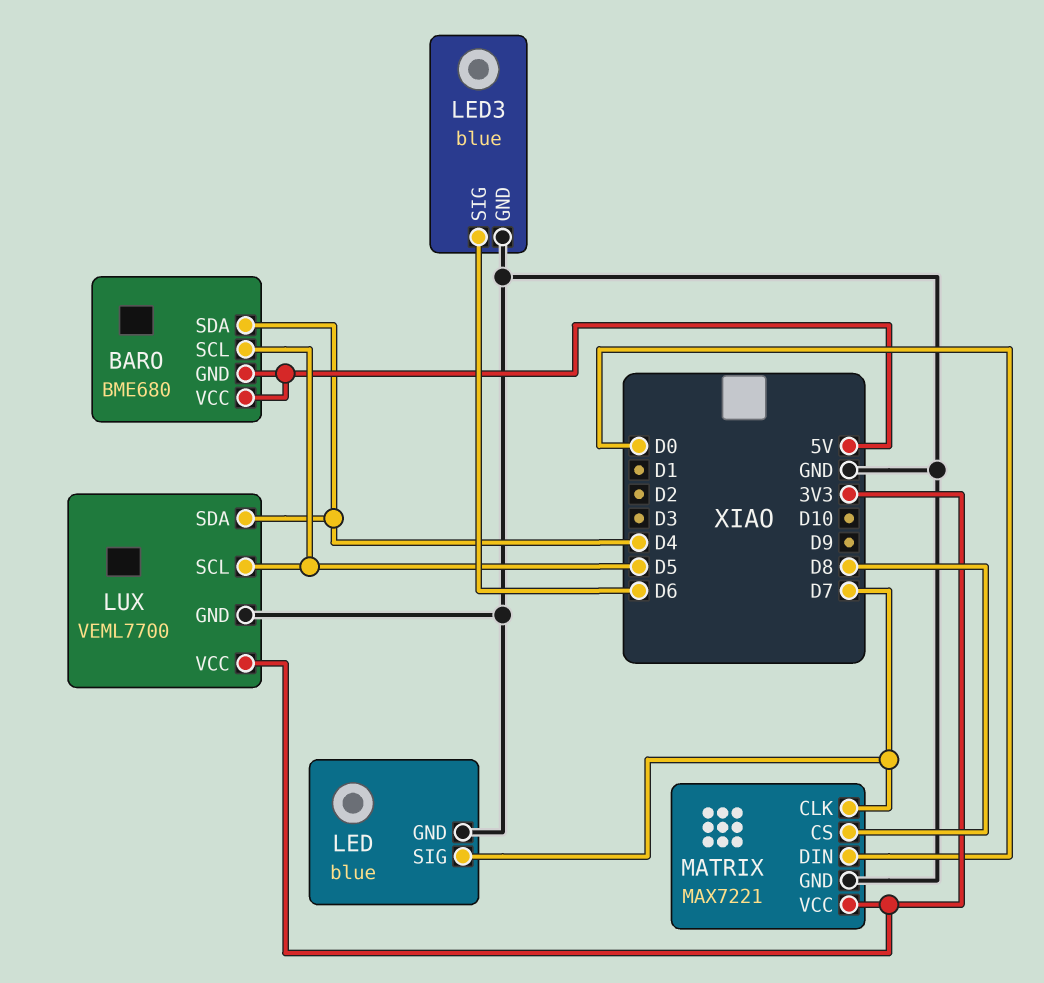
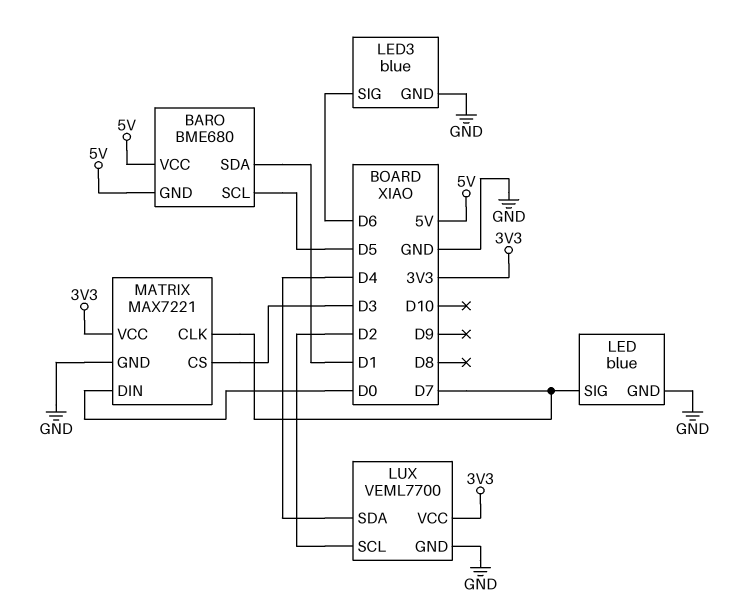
BARO pin SDA: D4 -> D1
LUX pin SCL: D5 -> D2
MATRIX pin CS: D8 -> D3

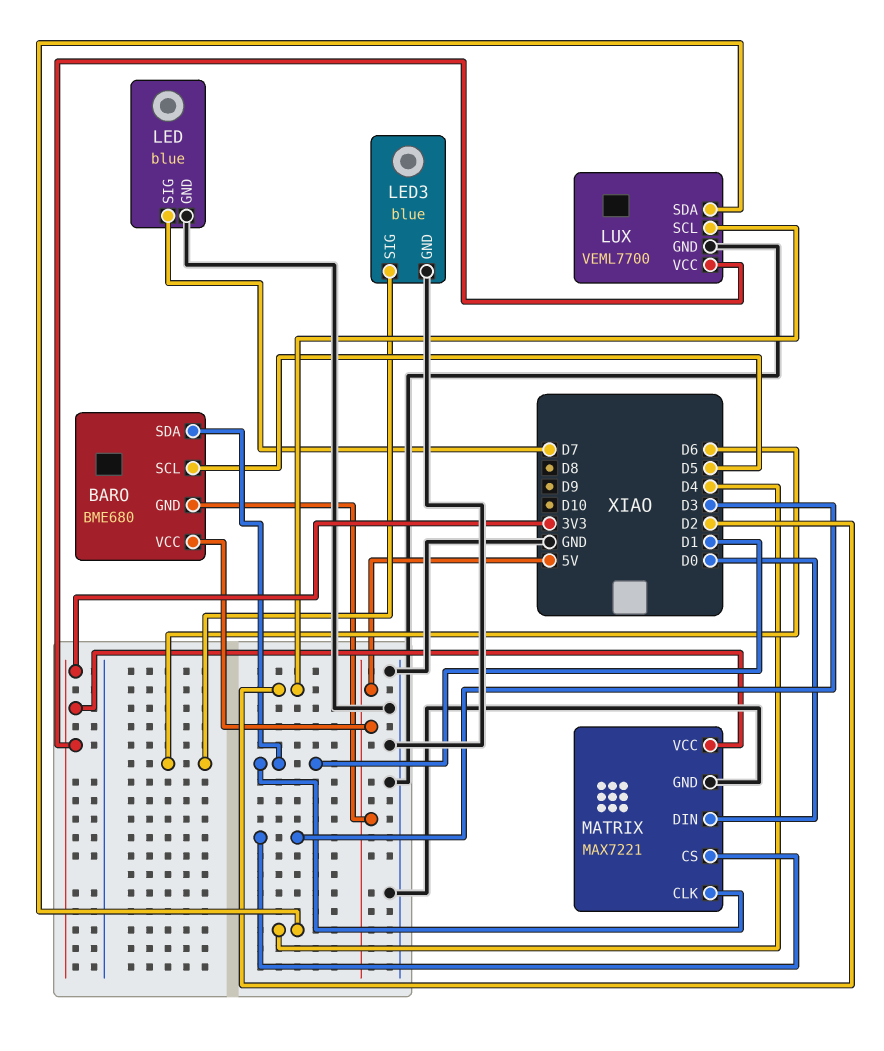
MATRIX pin CLK: D7 -> D1

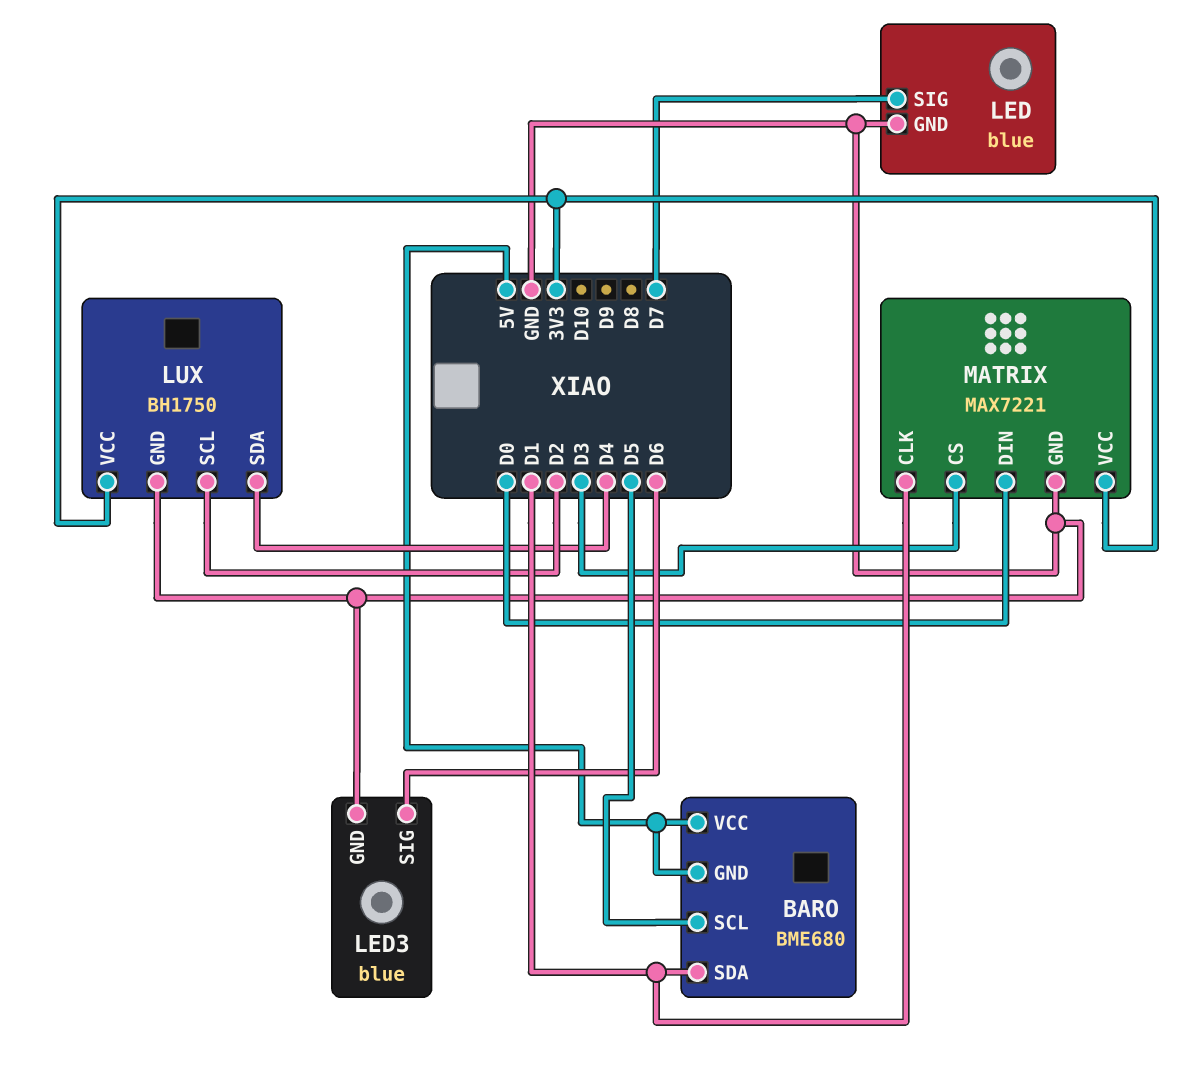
LUX: VEML7700 -> BH1750

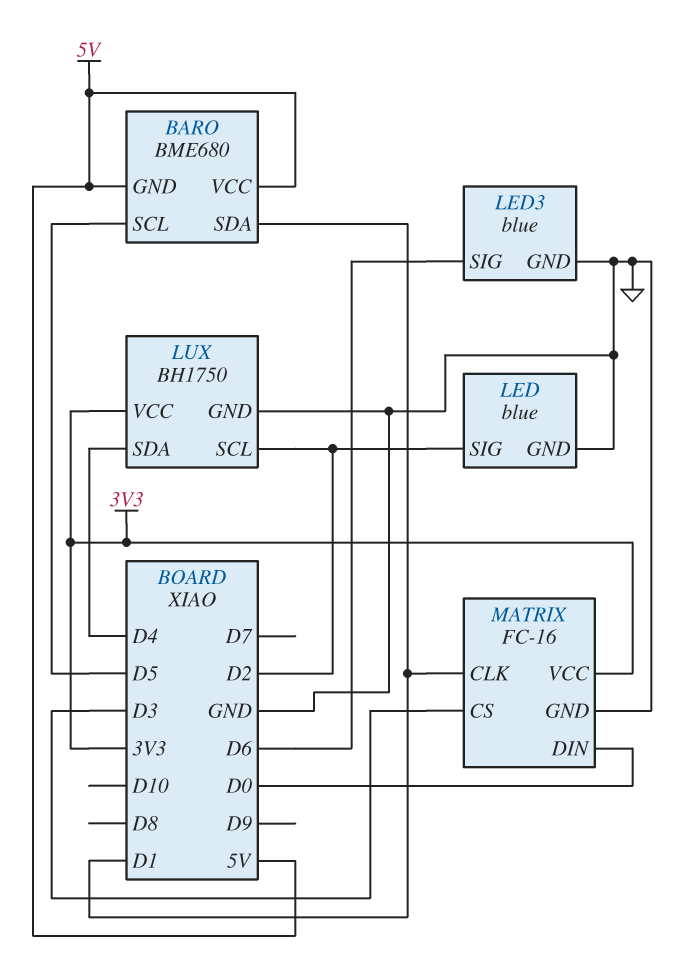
LED pin SIG: D7 -> D2
MATRIX: MAX7221 -> FC-16

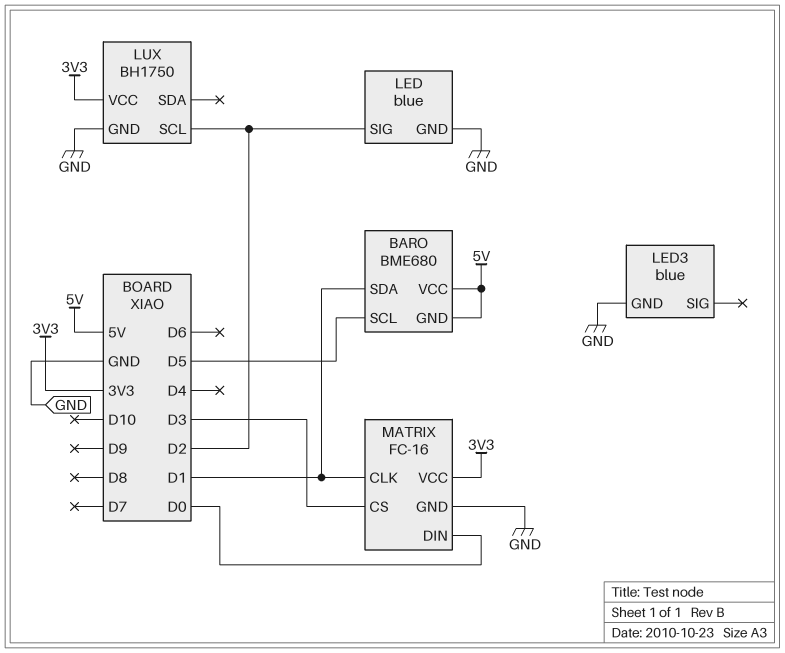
LED3 pin SIG: D6 -> none
LUX pin SDA: D4 -> none

